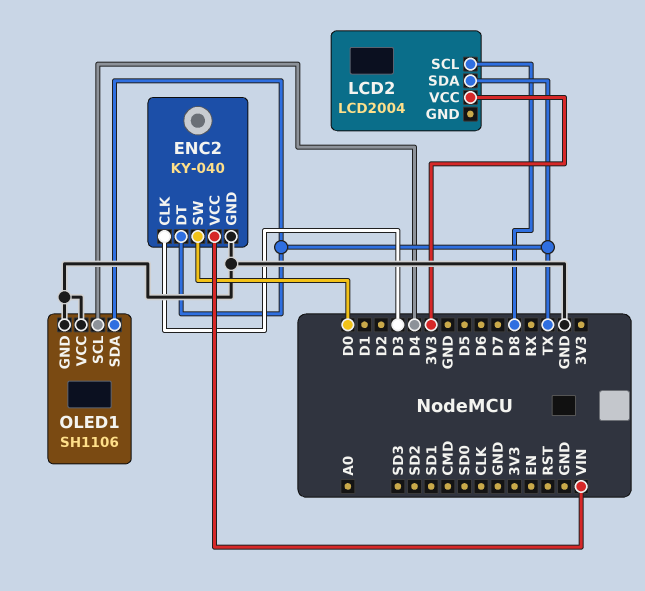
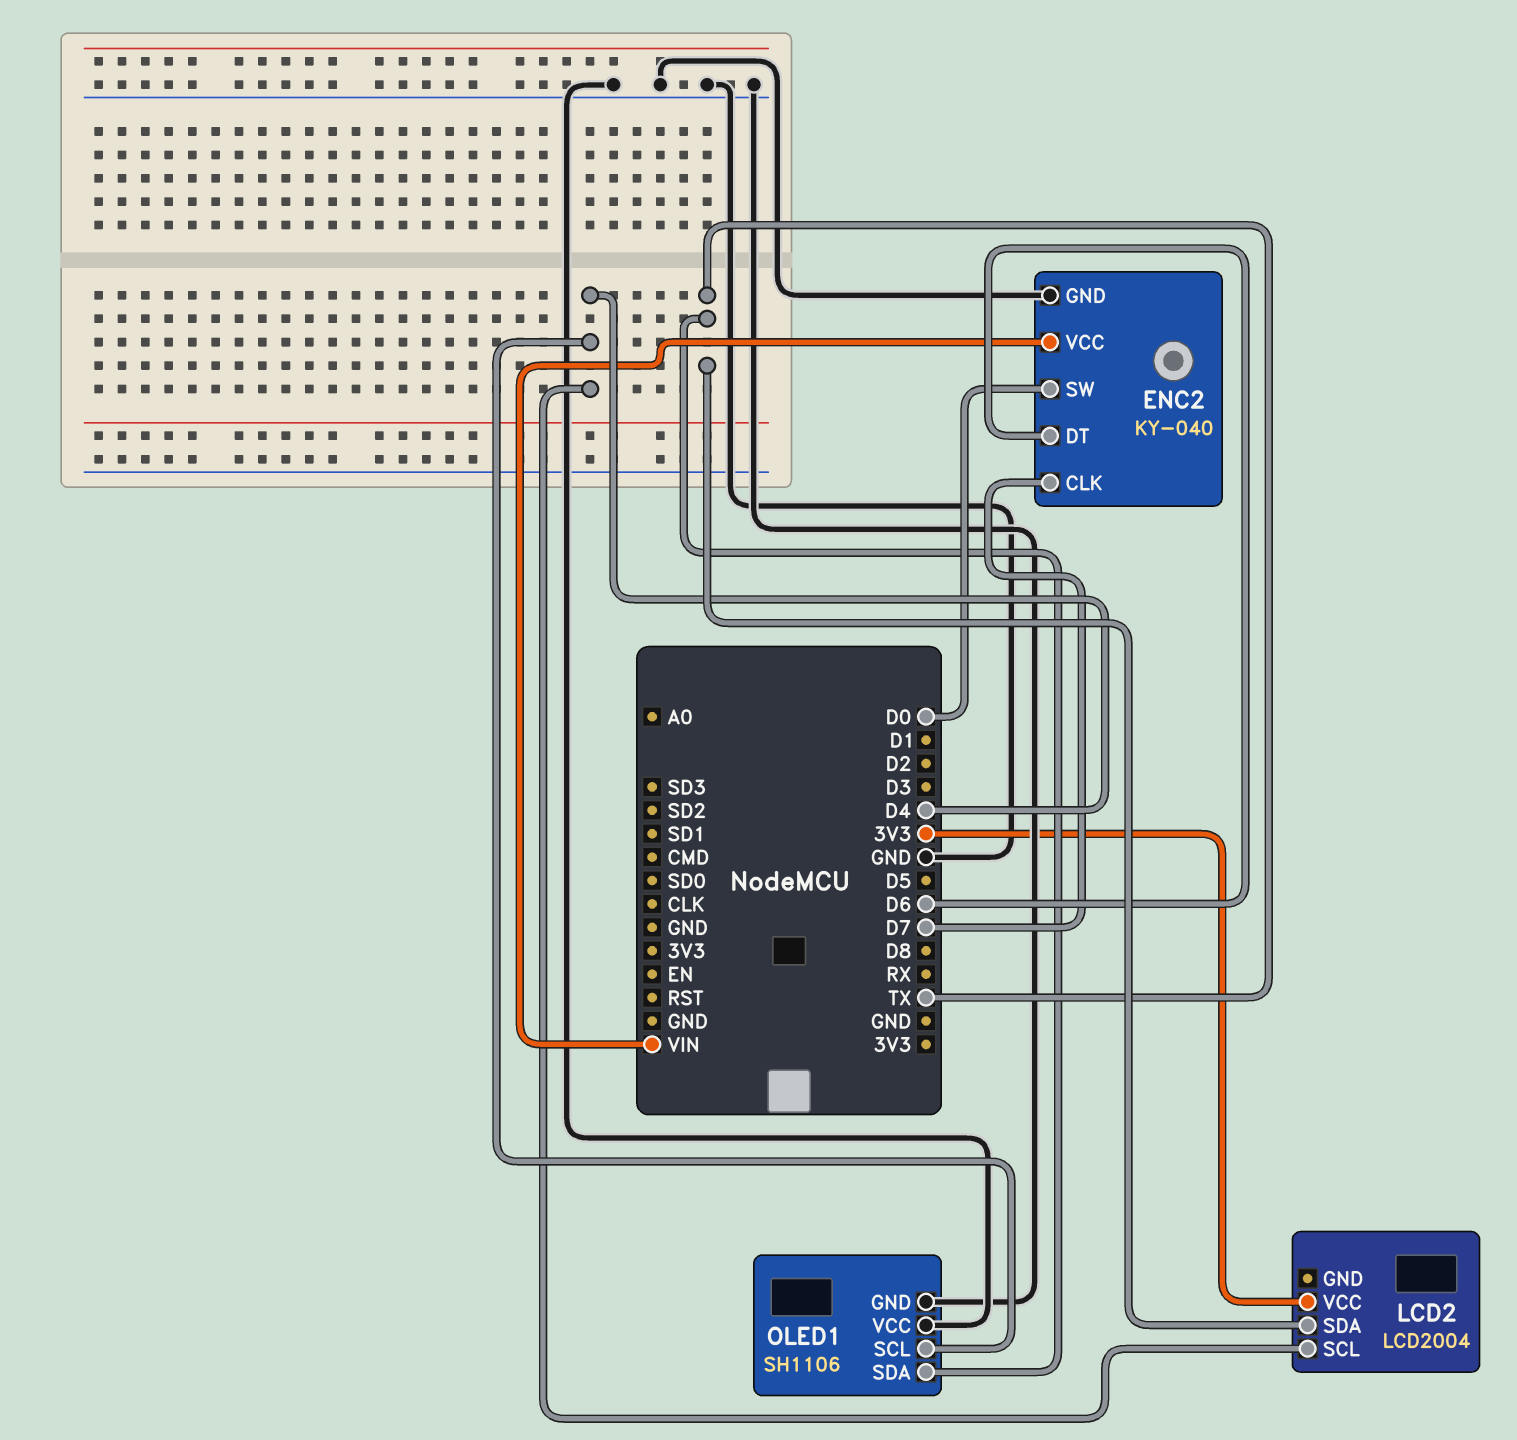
ENC2 pin CLK: D3 -> D7
ENC2 pin DT: TX -> D6
LCD2 pin SCL: D8 -> D4

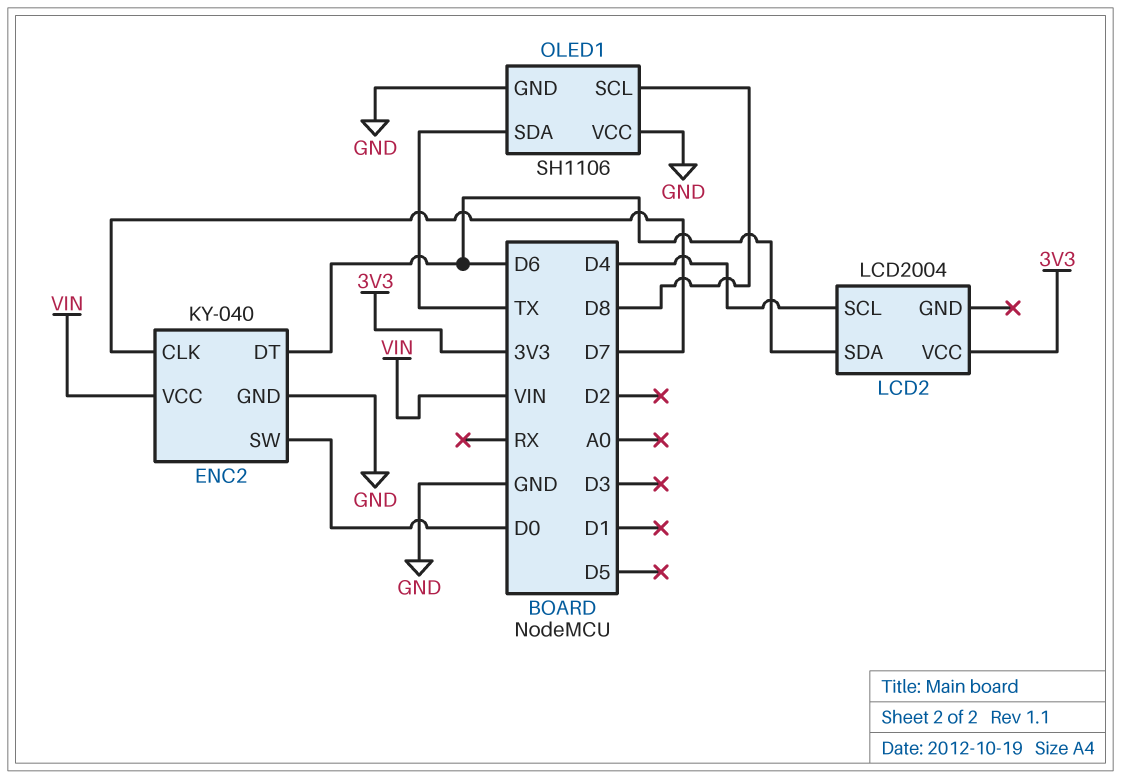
LCD2 pin SDA: TX -> D6
OLED1 pin SCL: D4 -> D8

